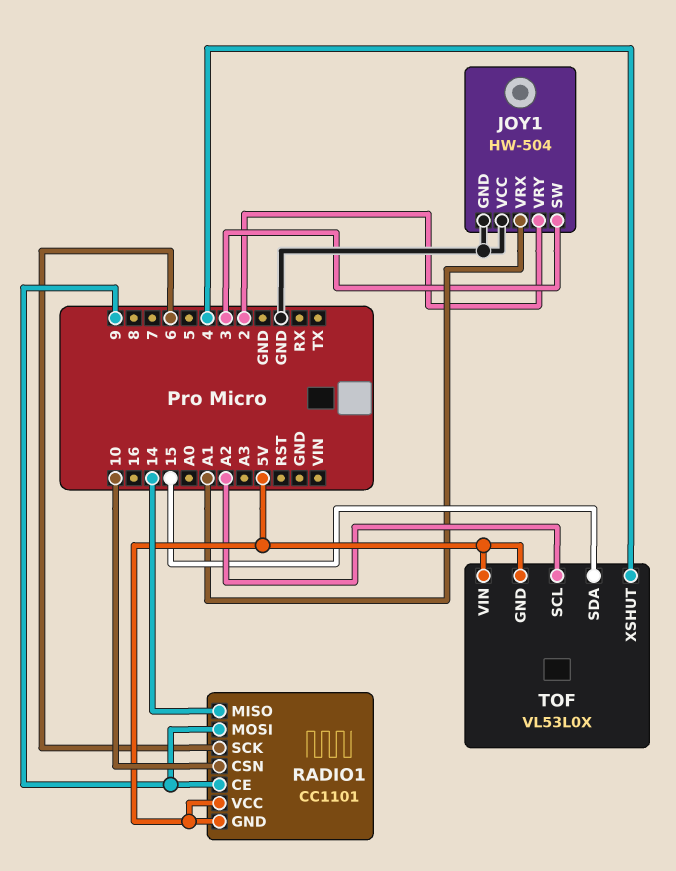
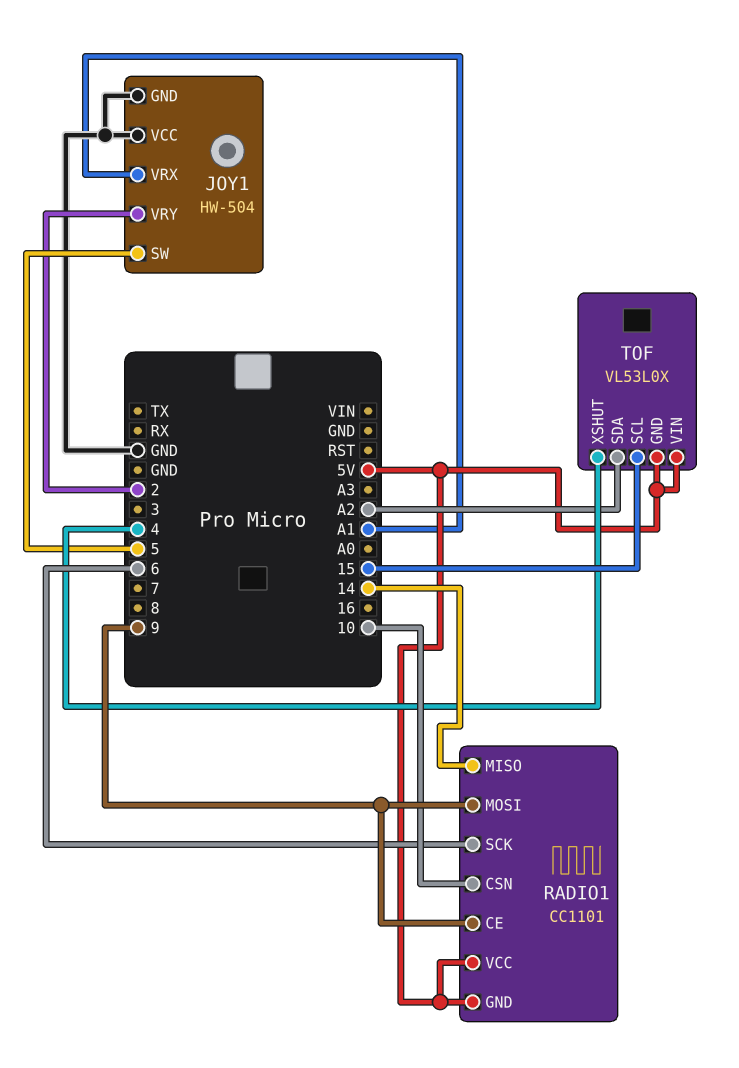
JOY1 pin SW: 3 -> 5
TOF pin SCL: A2 -> 15
TOF pin SDA: 15 -> A2

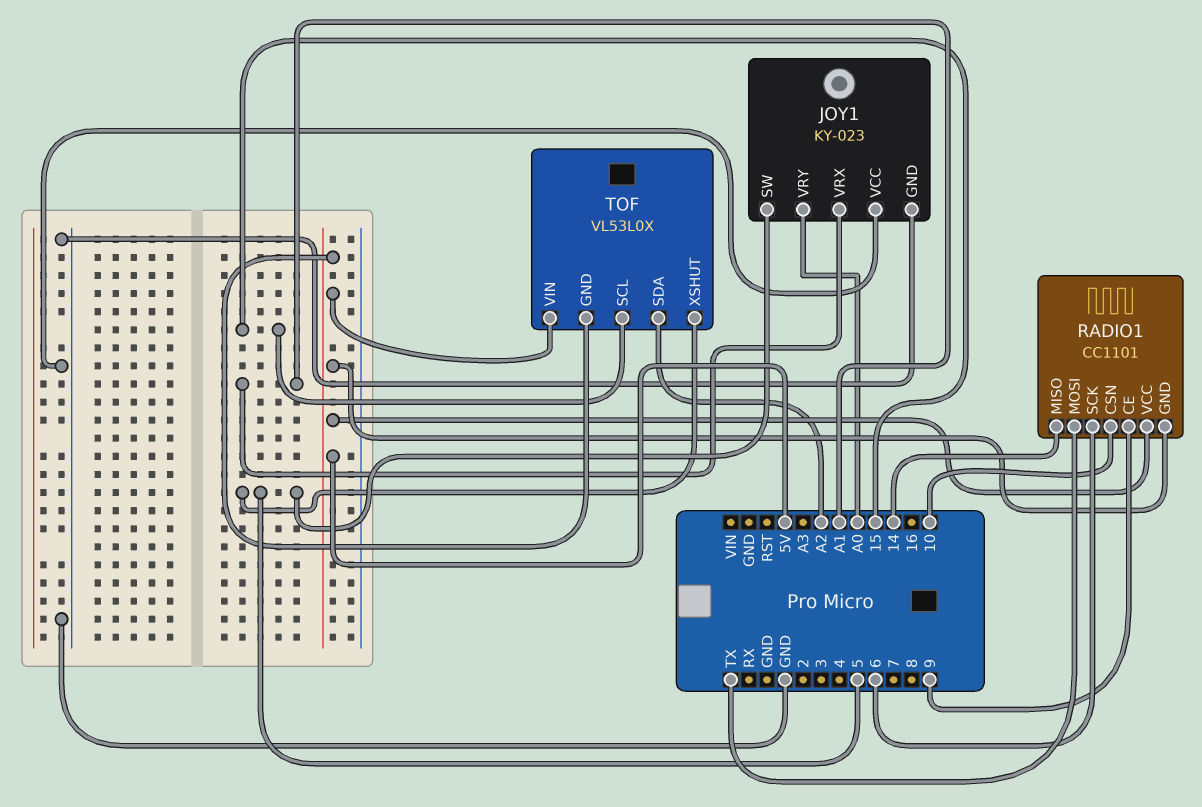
JOY1: HW-504 -> KY-023
JOY1 pin VRY: 2 -> A0
RADIO1 pin MOSI: 9 -> TX
TOF pin XSHUT: 4 -> 5

